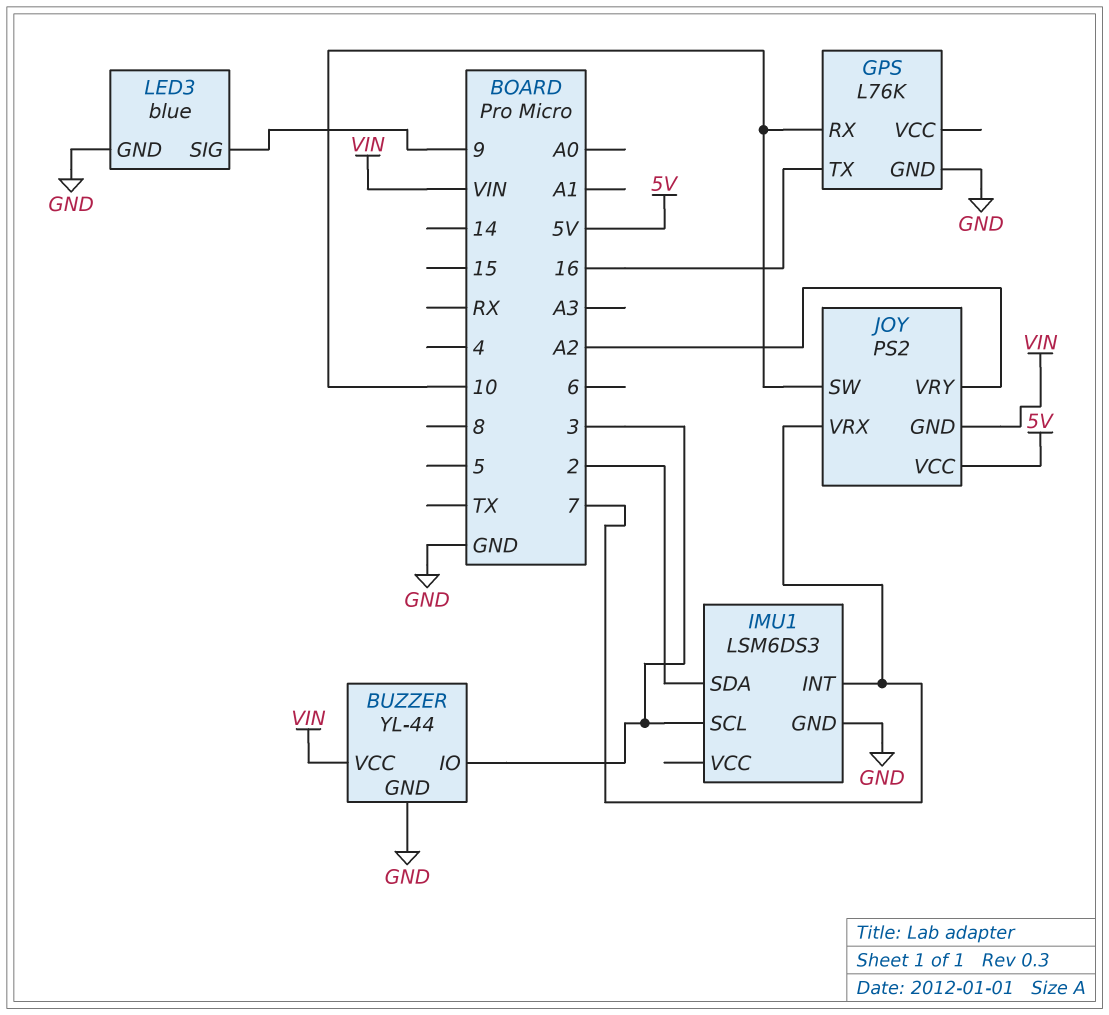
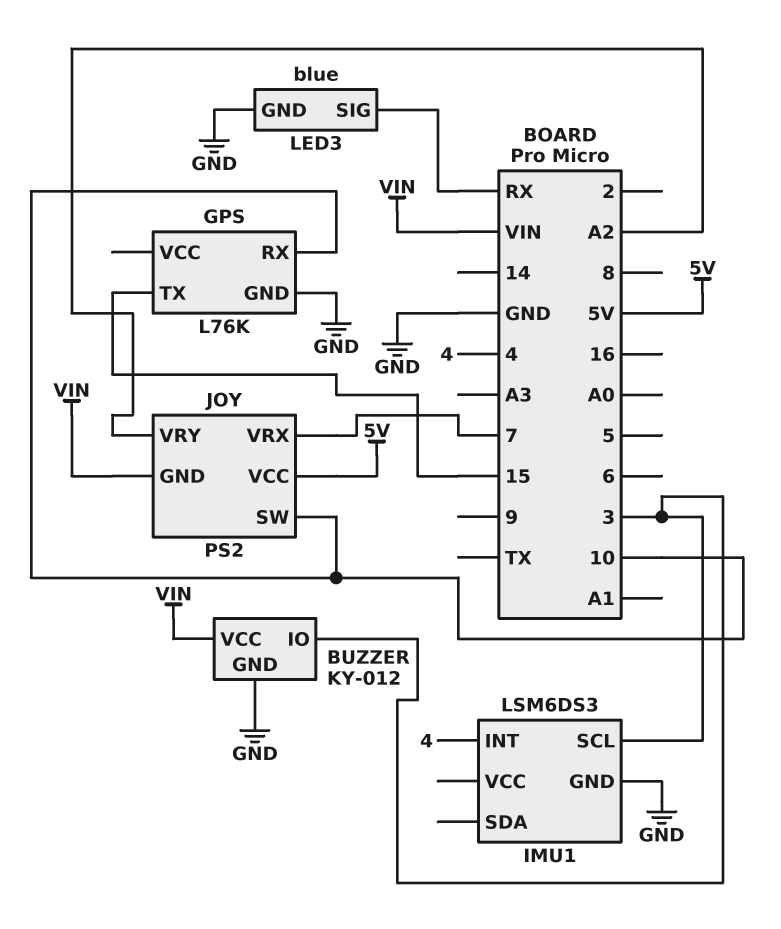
BUZZER: YL-44 -> KY-012
GPS pin TX: 16 -> 15
IMU1 pin INT: 7 -> 4
IMU1 pin SDA: 2 -> none
LED3 pin SIG: 9 -> RX

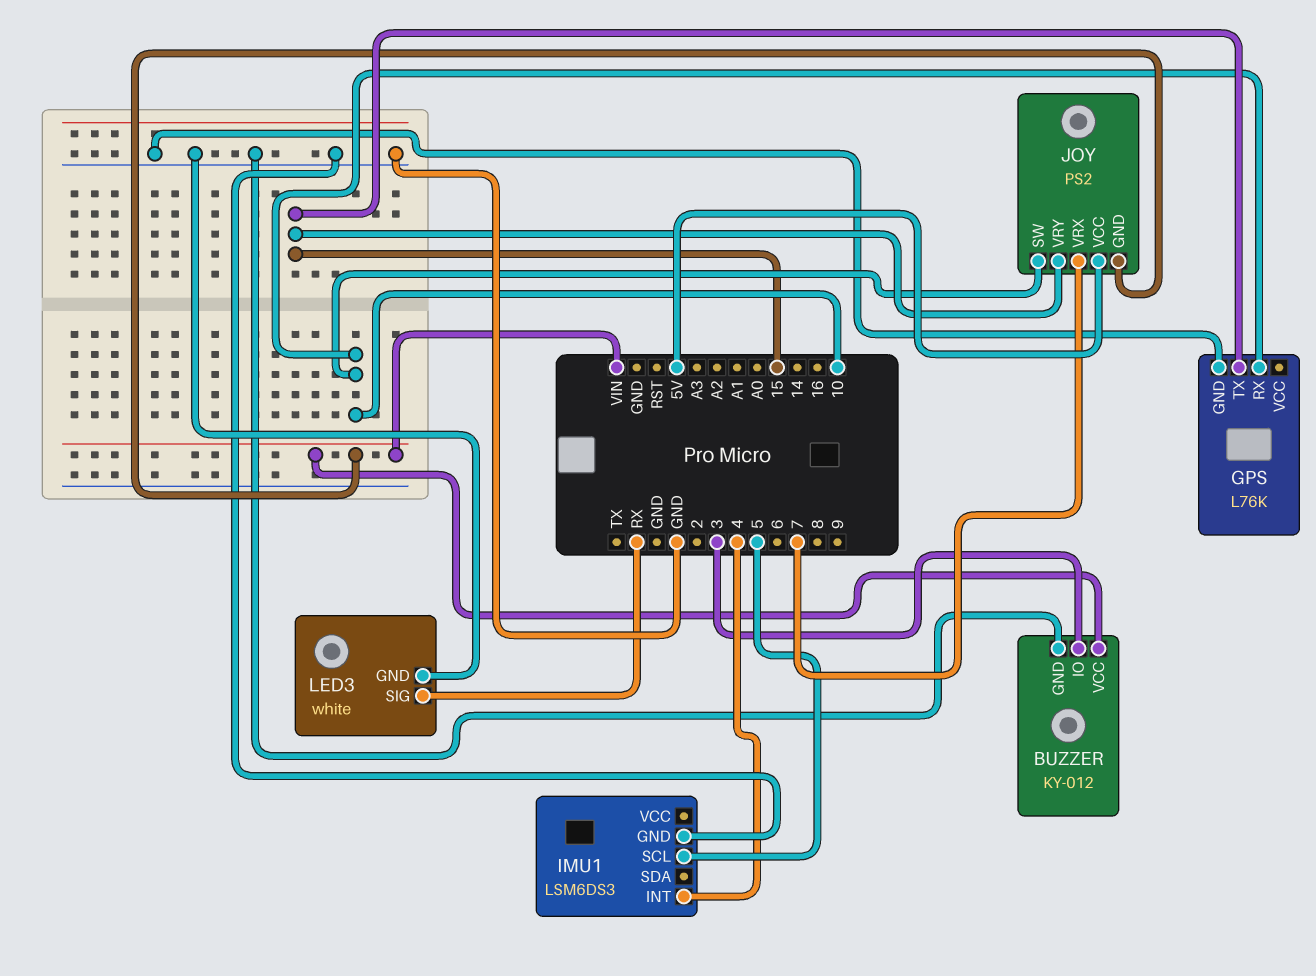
IMU1 pin SCL: 3 -> 5
JOY pin VRY: A2 -> 15
LED3: blue -> white

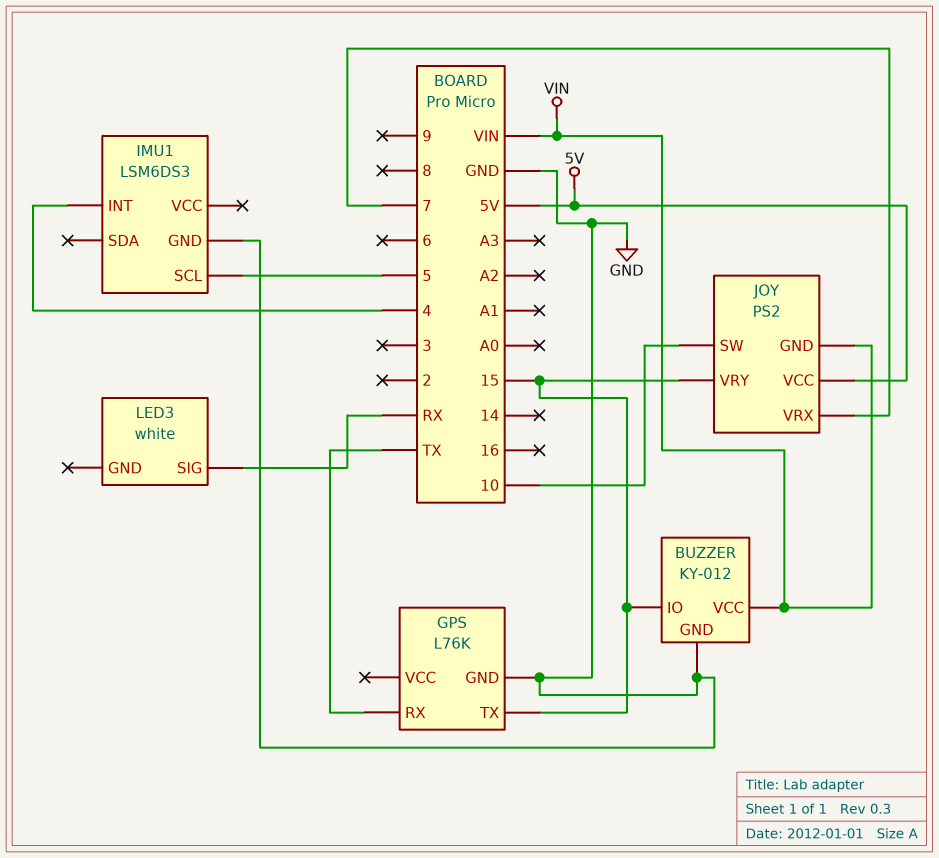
BUZZER pin IO: 3 -> 15
GPS pin RX: 10 -> TX
LED3 pin GND: GND -> none

